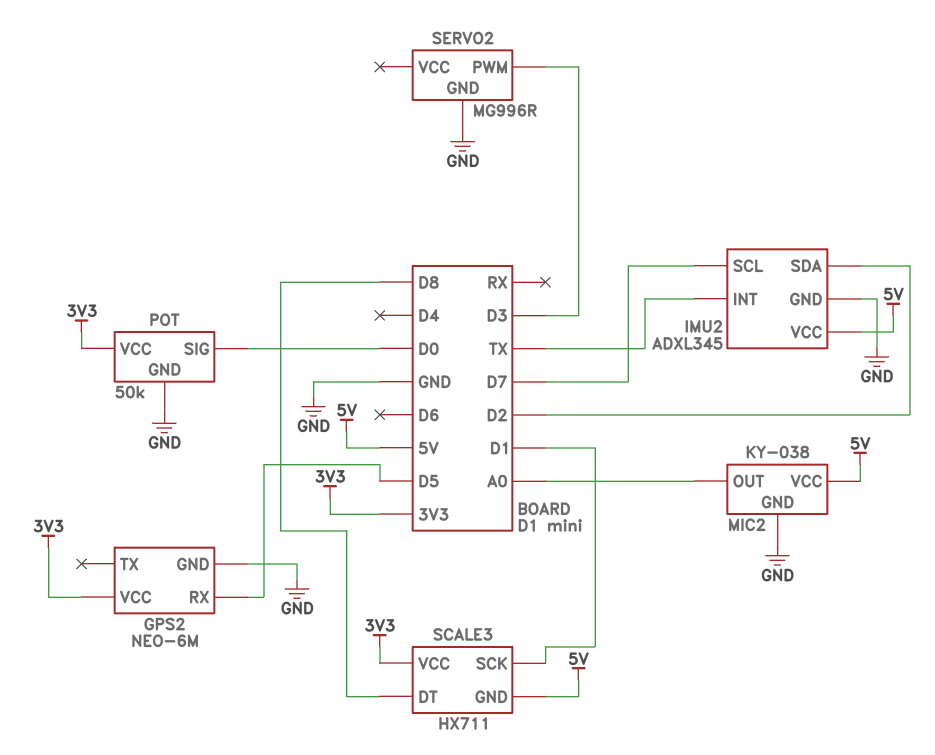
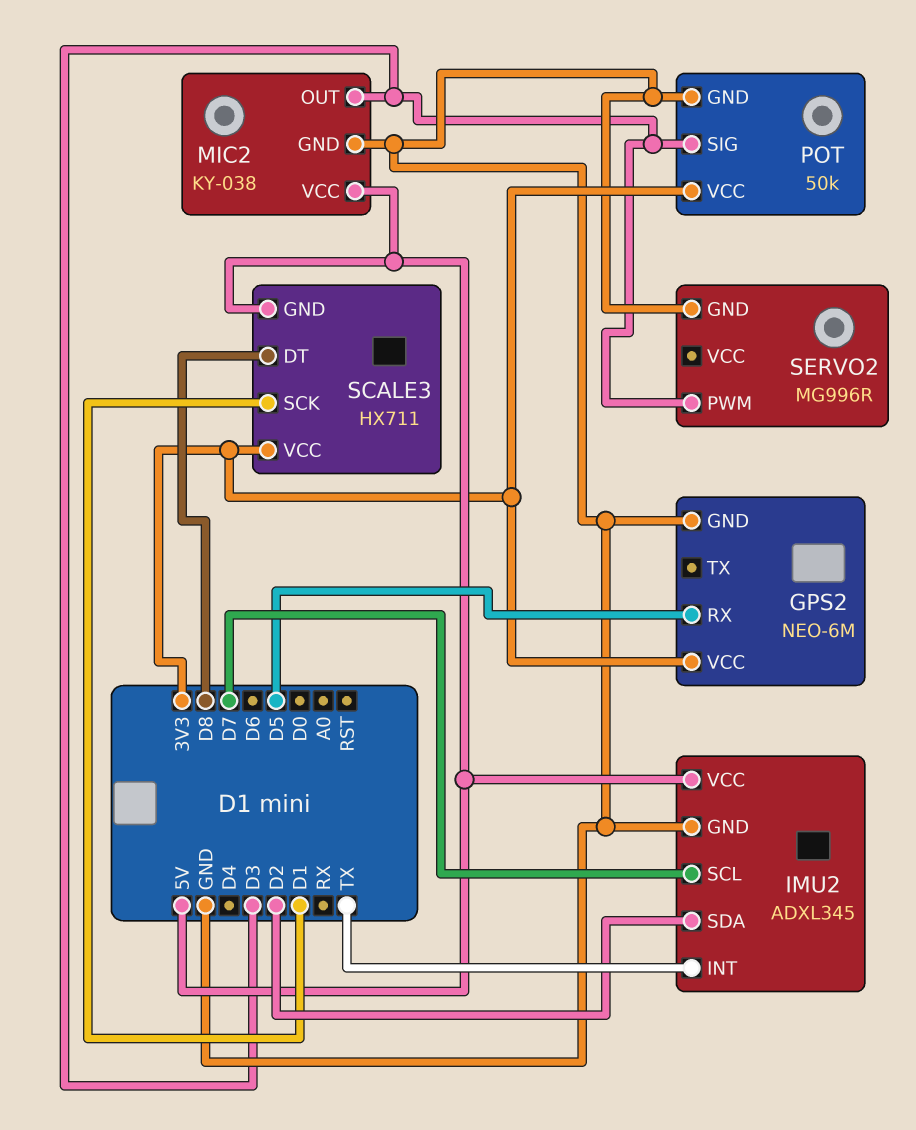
MIC2 pin OUT: A0 -> D3
POT pin SIG: D0 -> D3

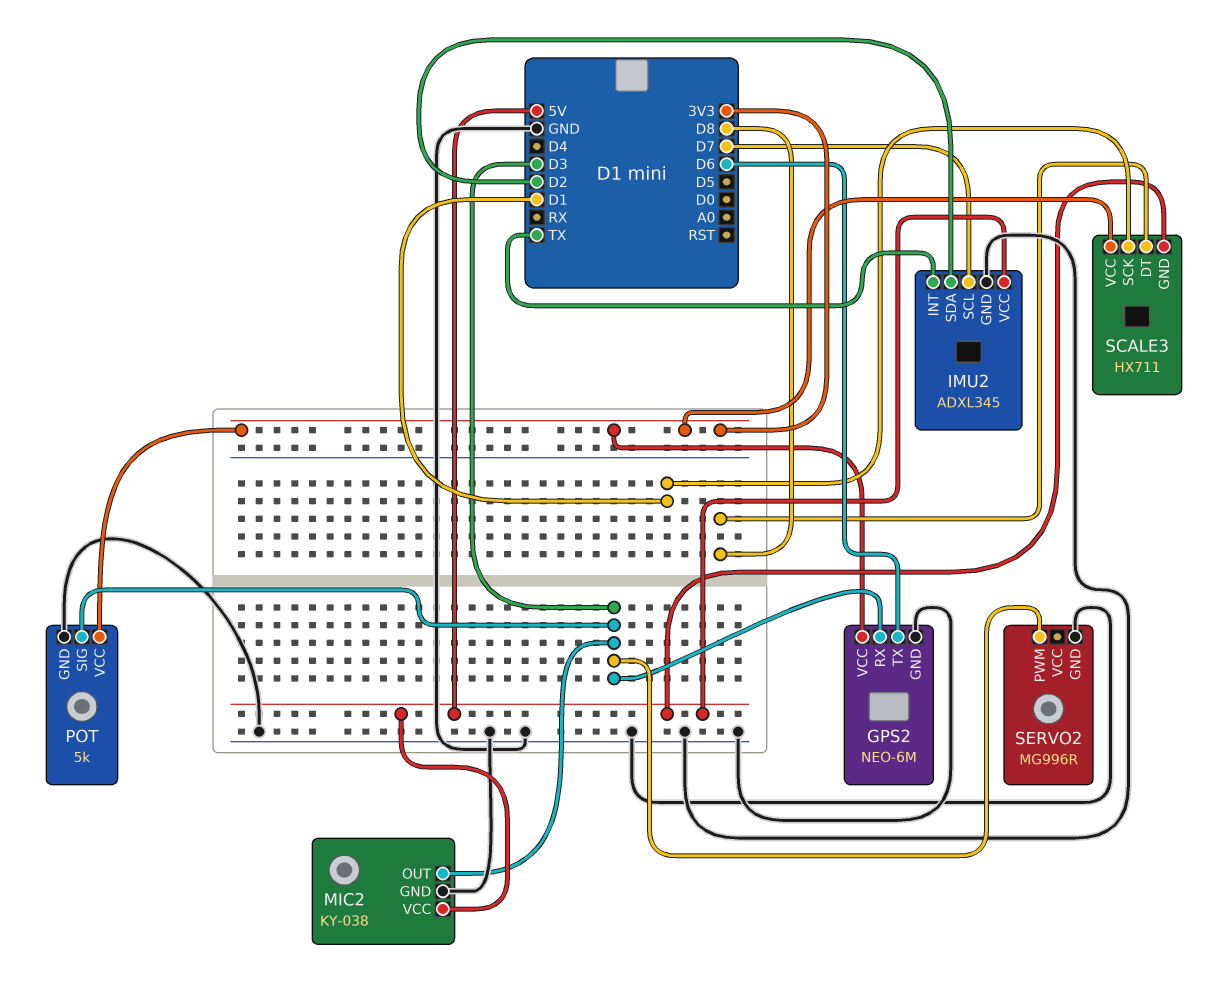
GPS2 pin RX: D5 -> D3
GPS2 pin TX: none -> D6
POT: 50k -> 5k

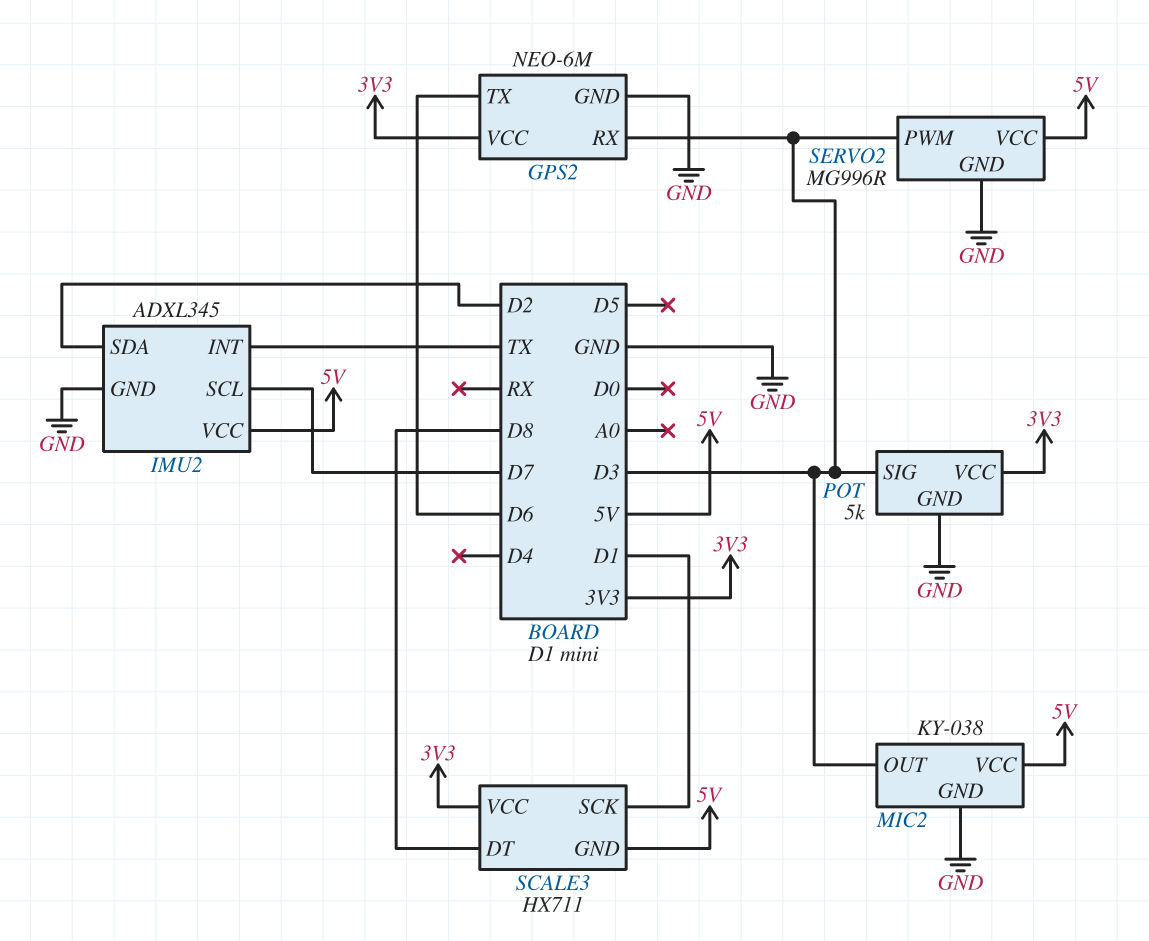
SERVO2 pin VCC: none -> 5V

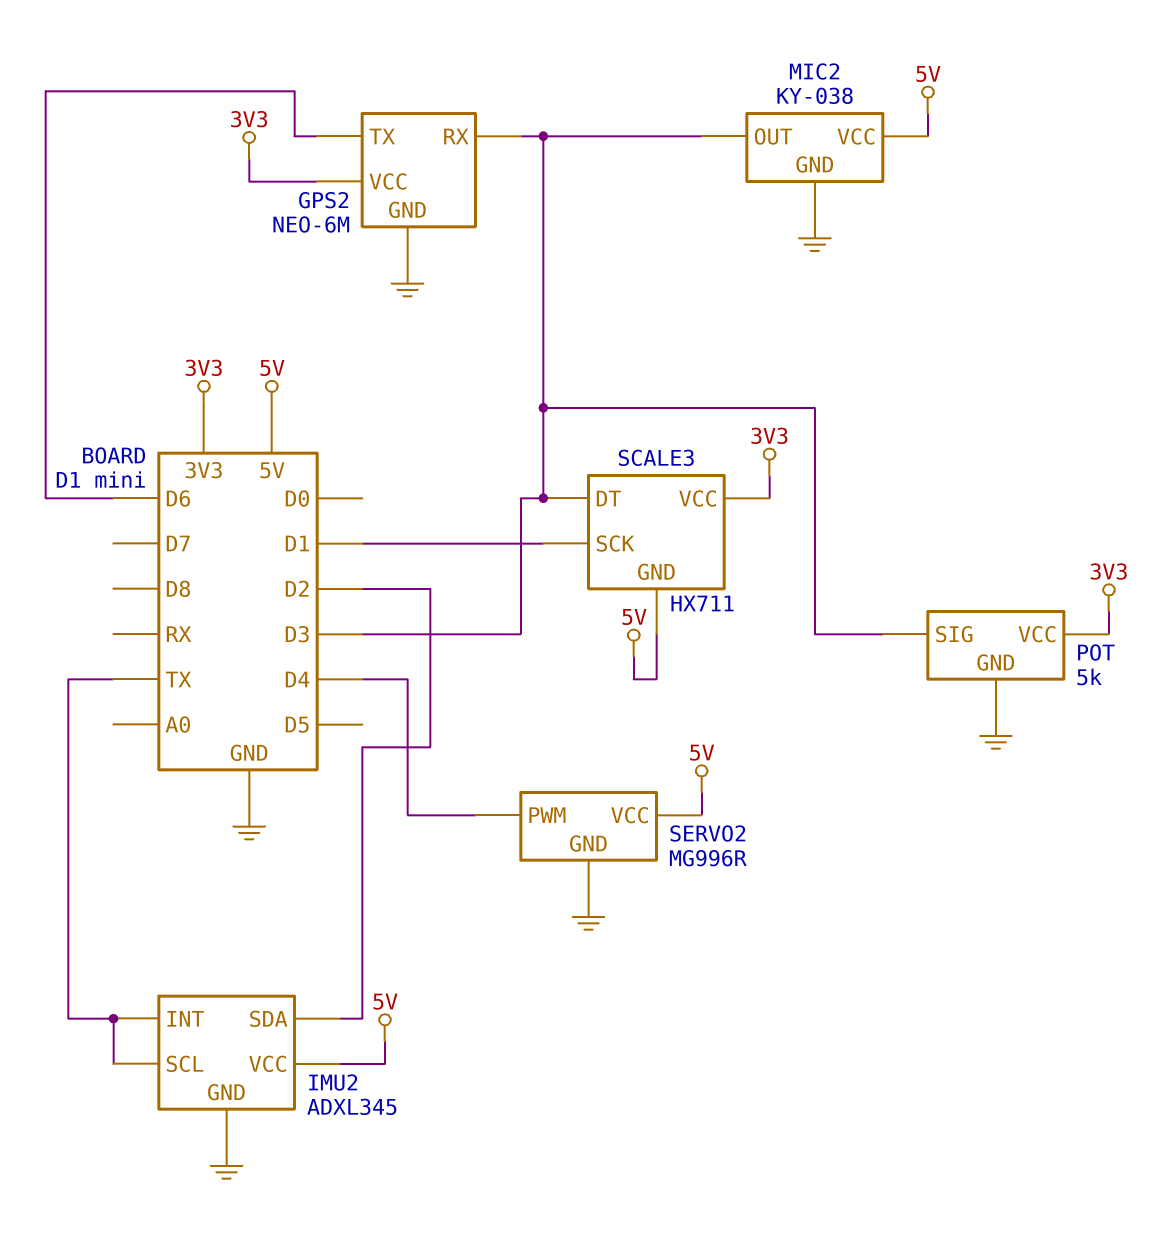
IMU2 pin SCL: D7 -> TX
SCALE3 pin DT: D8 -> D3
SERVO2 pin PWM: D3 -> D4

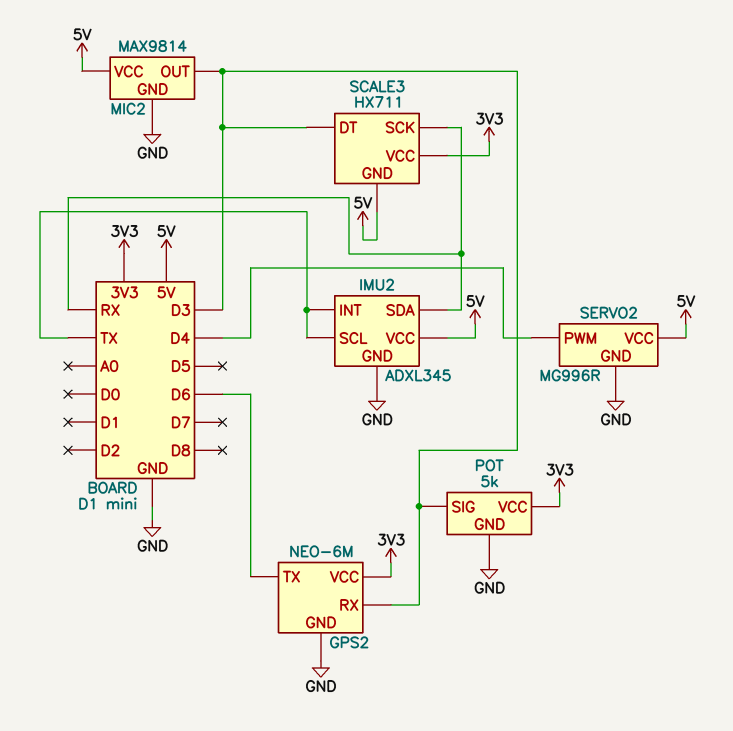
IMU2 pin SDA: D2 -> RX
MIC2: KY-038 -> MAX9814
SCALE3 pin SCK: D1 -> RX

